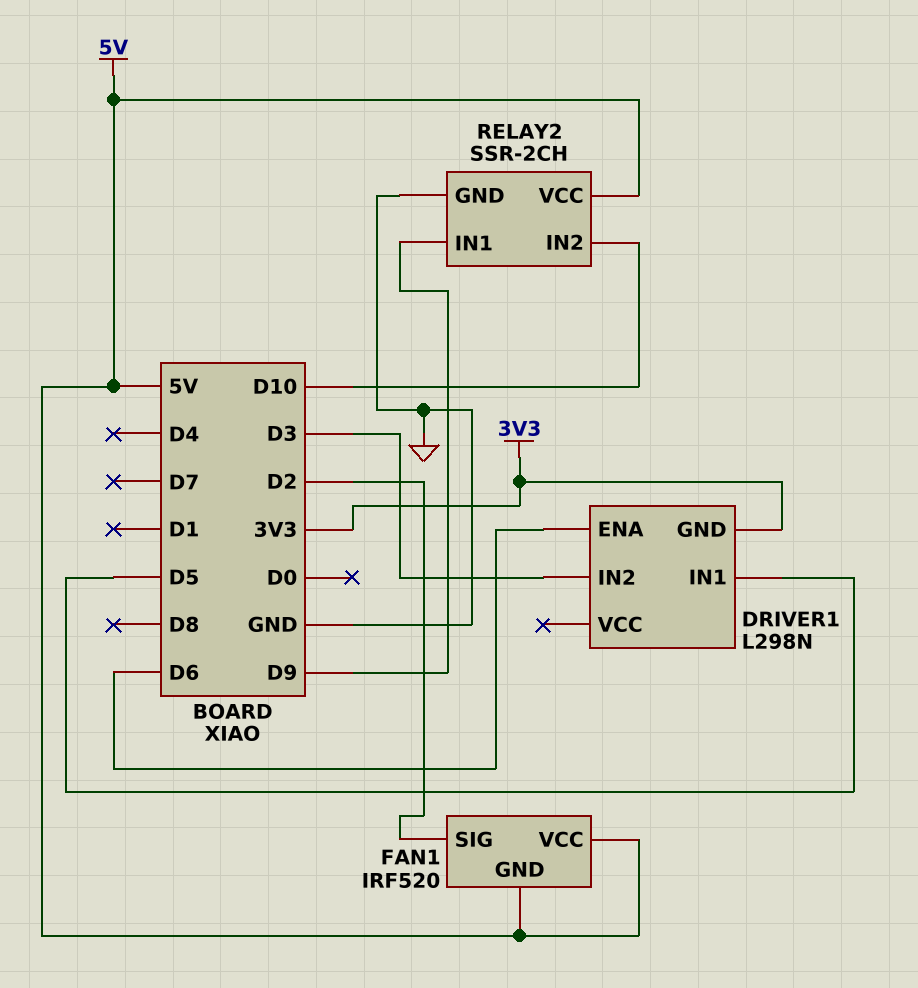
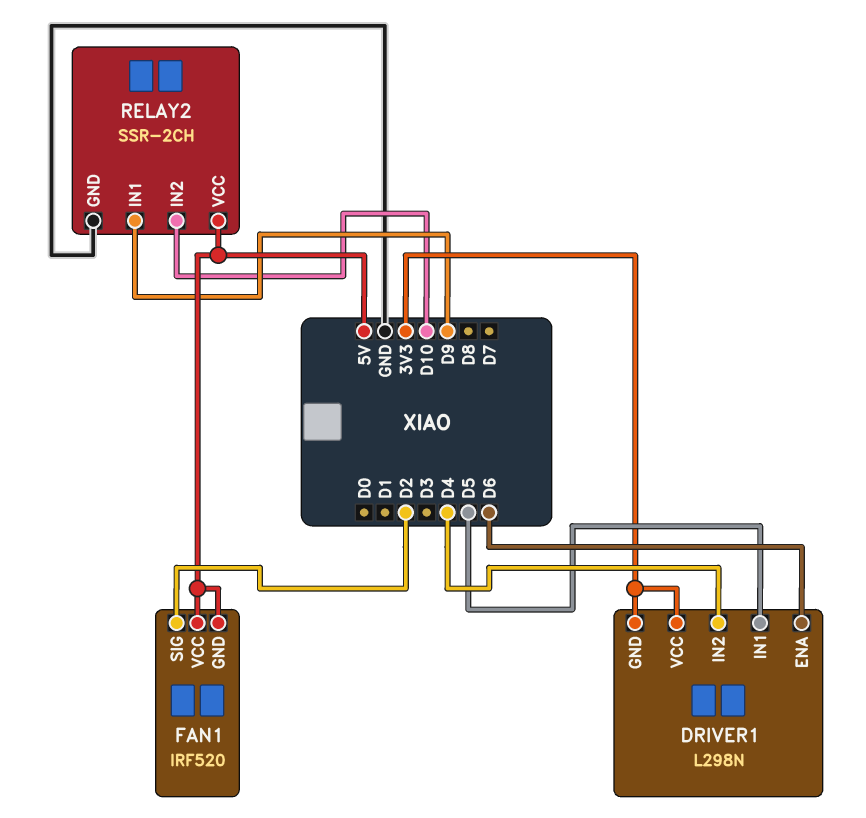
DRIVER1 pin IN2: D3 -> D4
DRIVER1 pin VCC: none -> 3V3

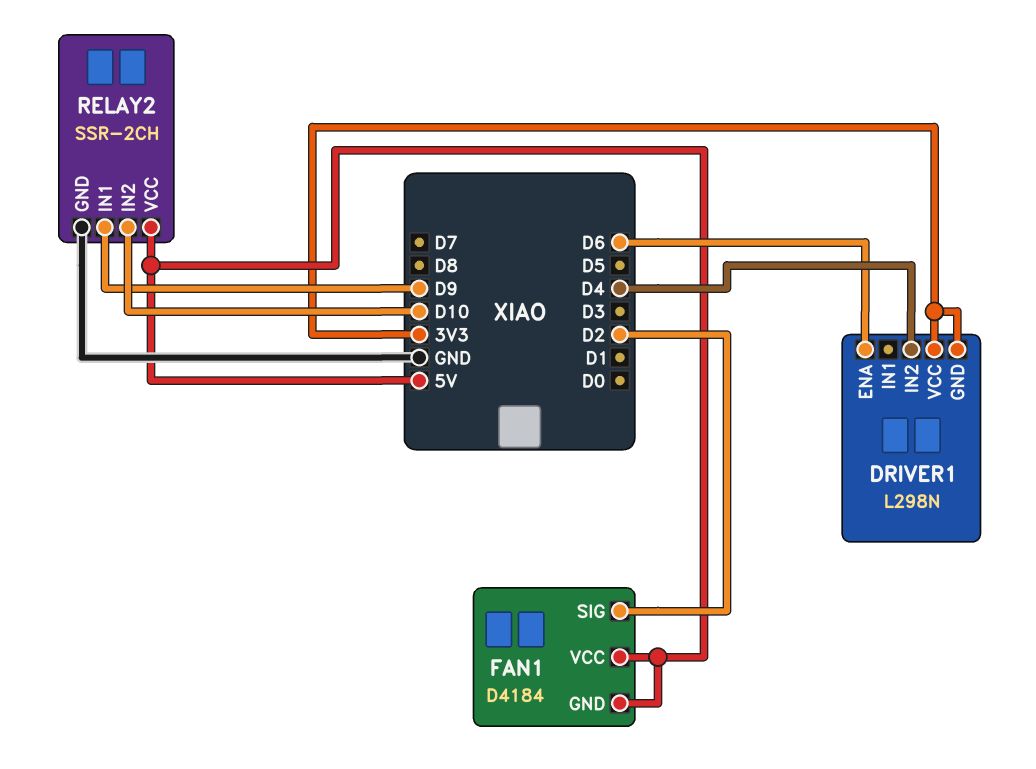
DRIVER1 pin IN1: D5 -> none
FAN1: IRF520 -> D4184

